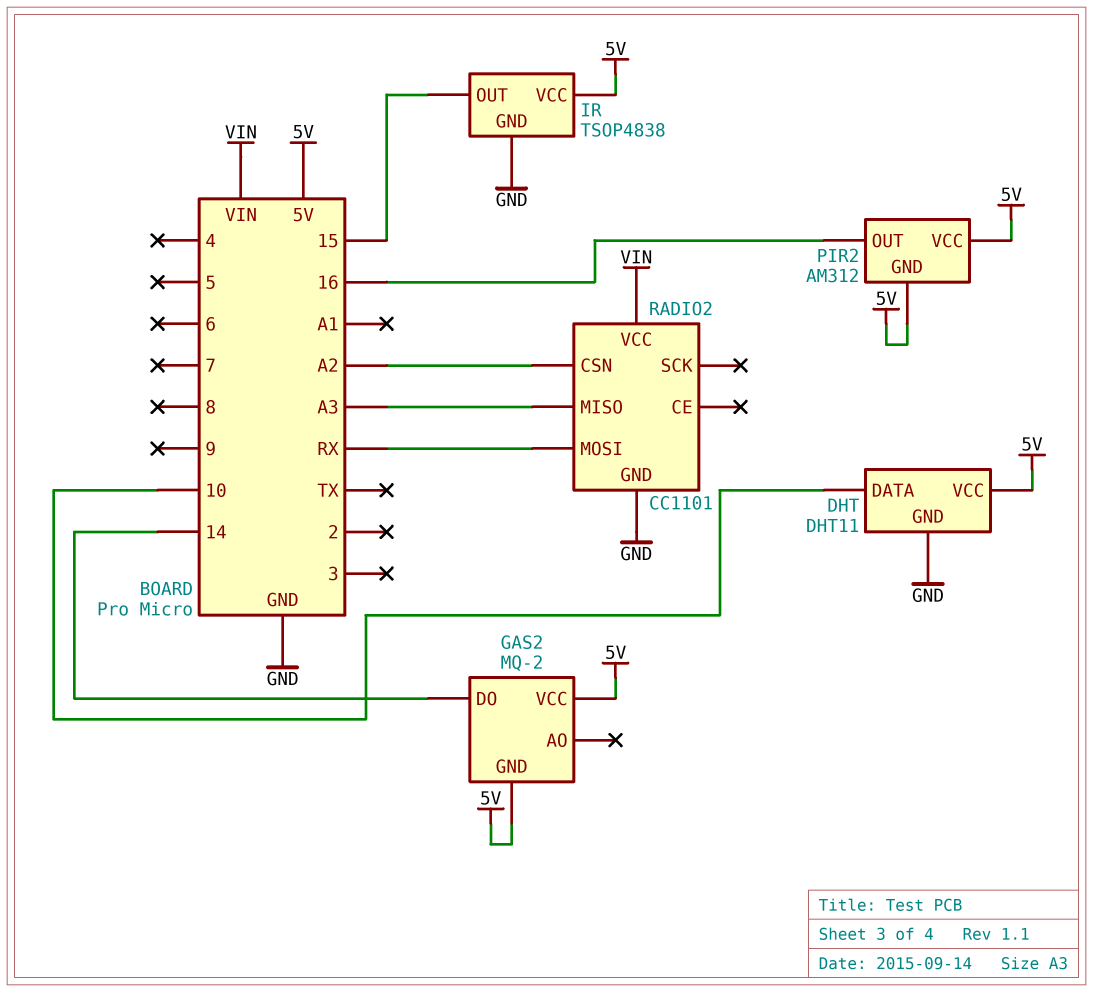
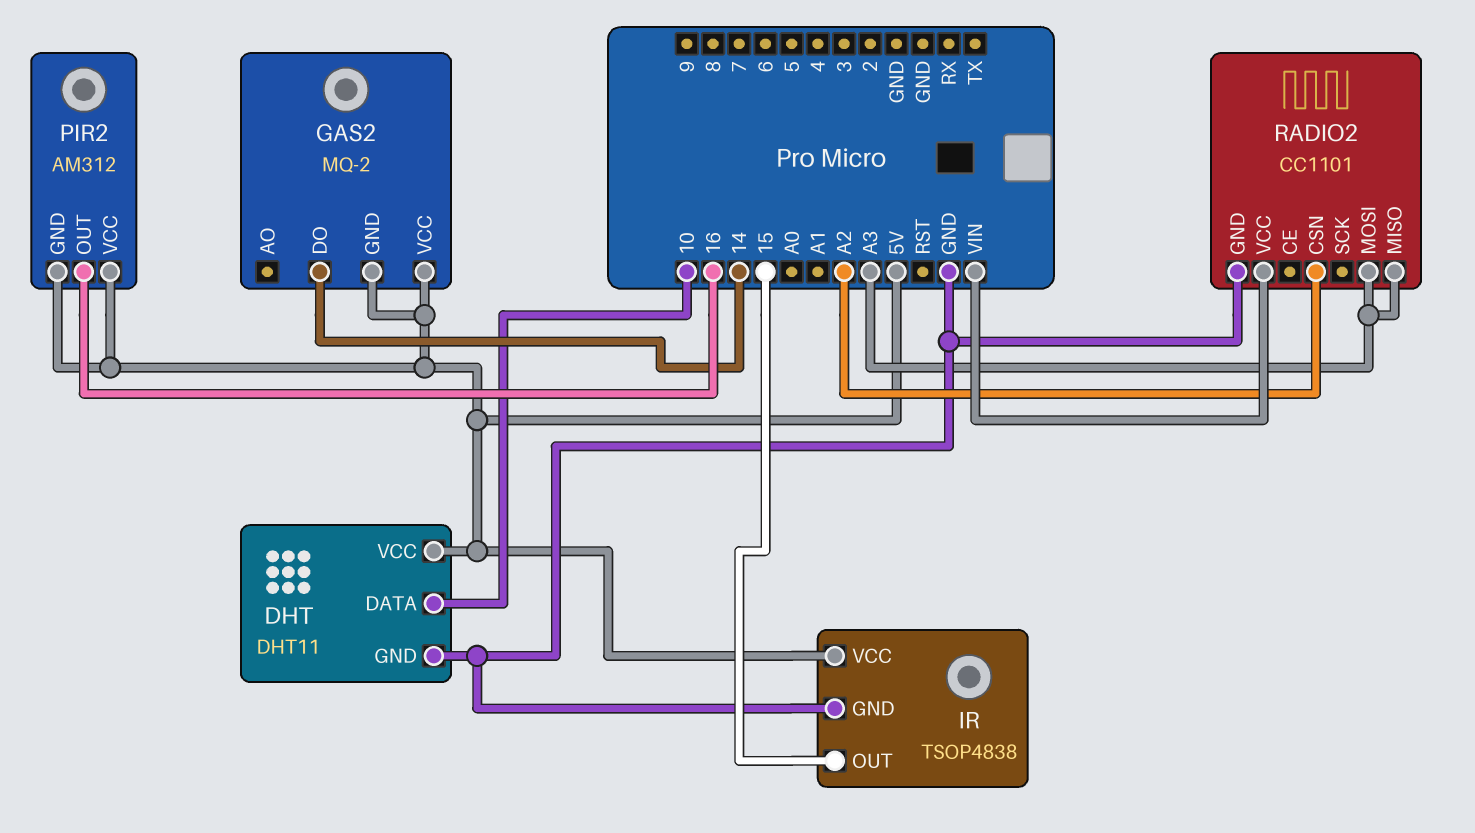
RADIO2 pin MOSI: RX -> A3

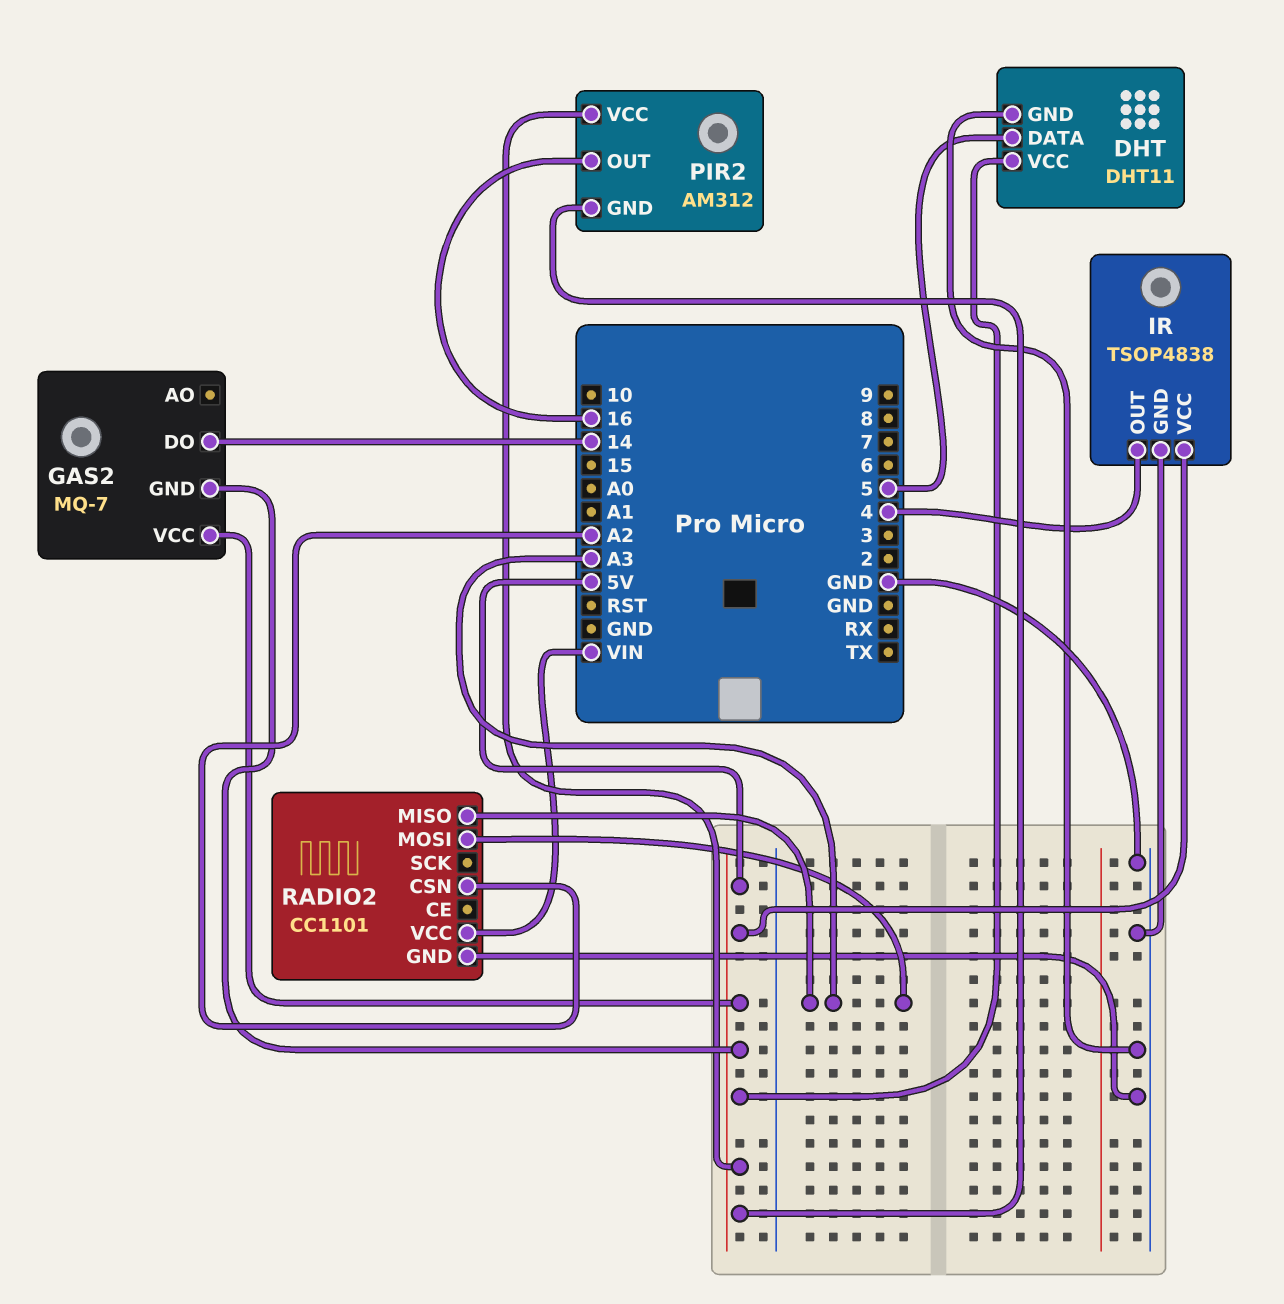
DHT pin DATA: 10 -> 5
GAS2: MQ-2 -> MQ-7
IR pin OUT: 15 -> 4

